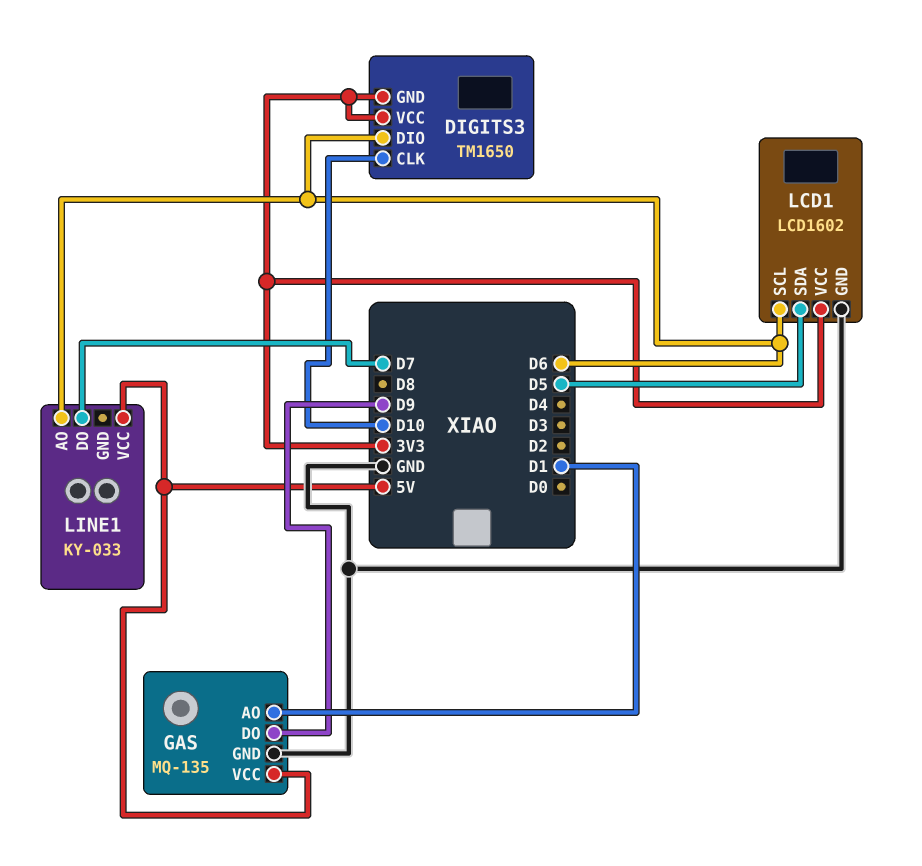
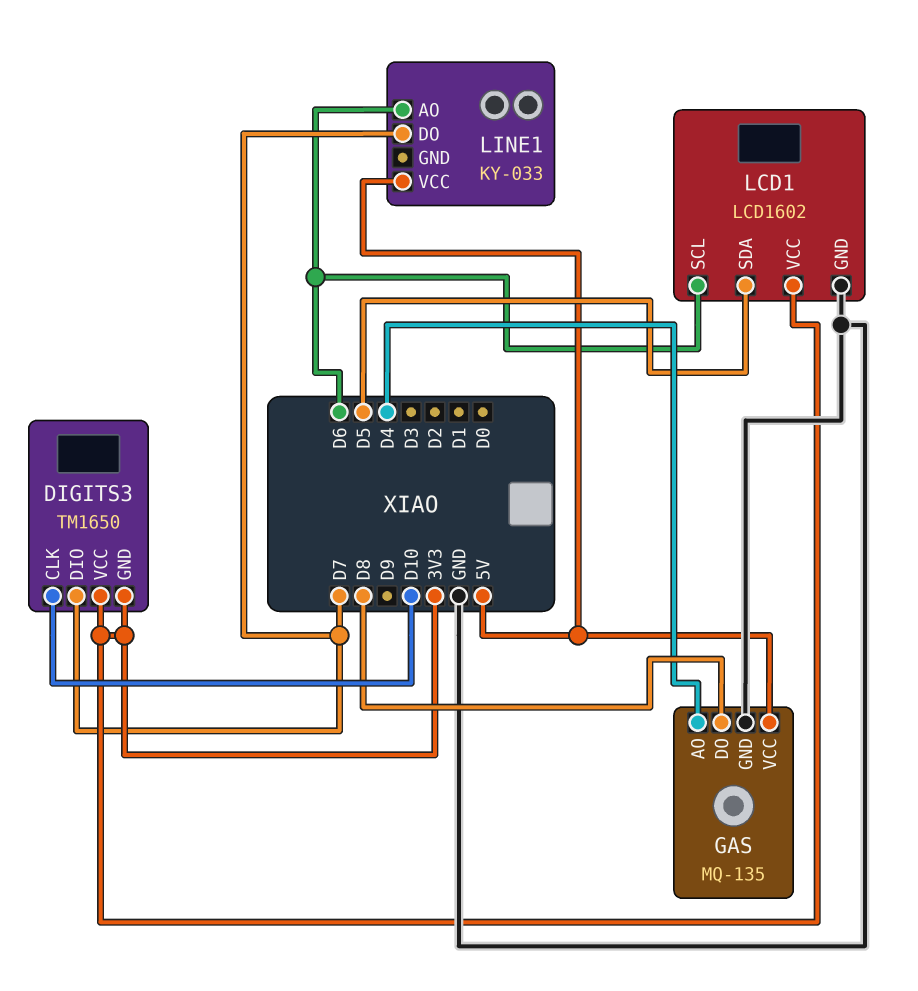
DIGITS3 pin DIO: D6 -> D7
GAS pin AO: D1 -> D4
GAS pin DO: D9 -> D8

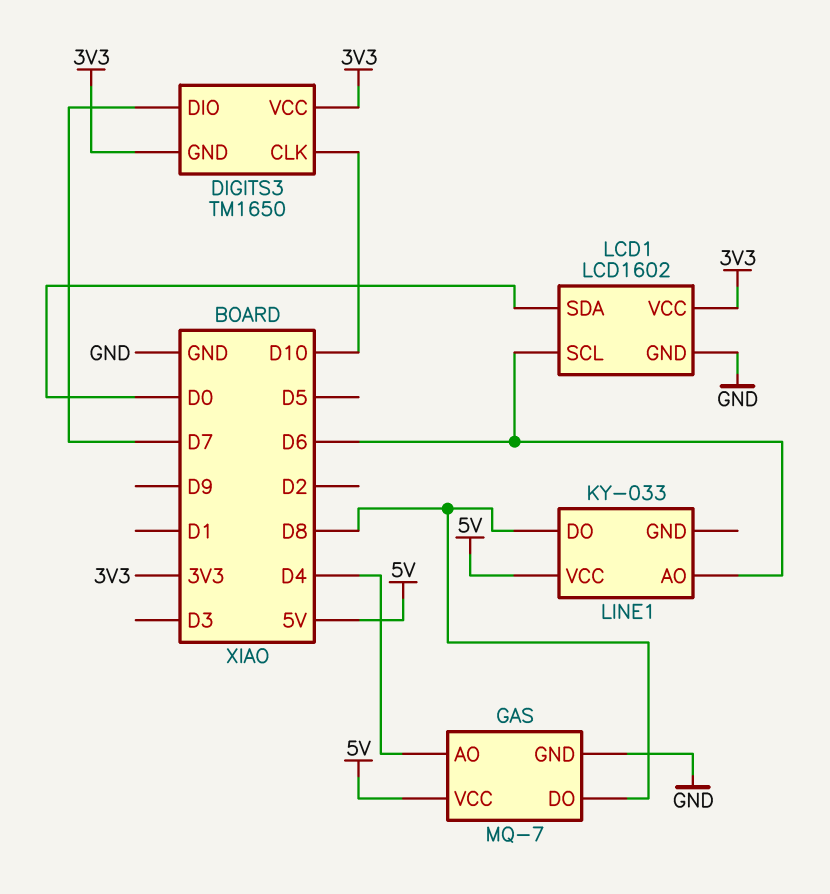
GAS: MQ-135 -> MQ-7
LCD1 pin SDA: D5 -> D0
LINE1 pin DO: D7 -> D8

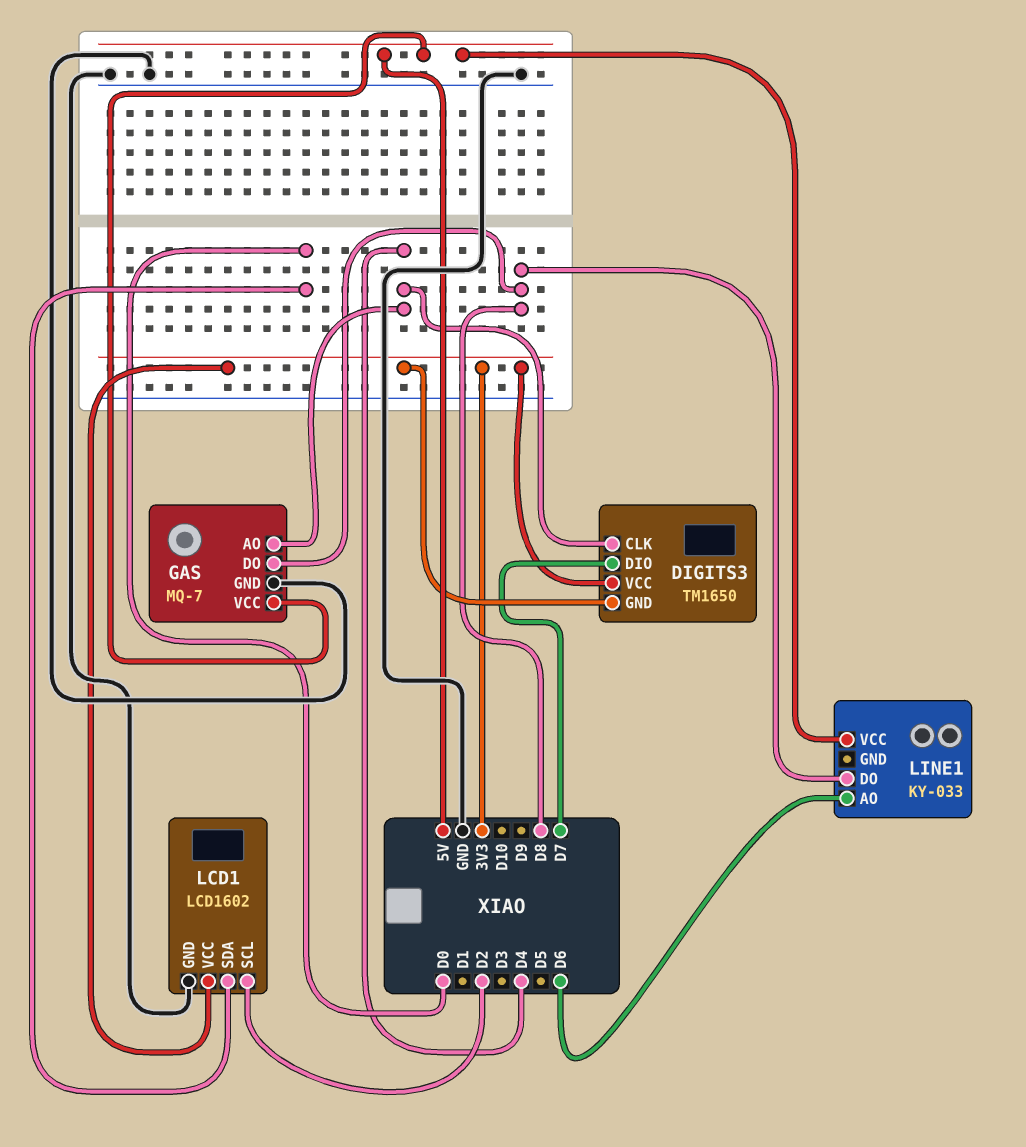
DIGITS3 pin CLK: D10 -> D4
LCD1 pin SCL: D6 -> D2

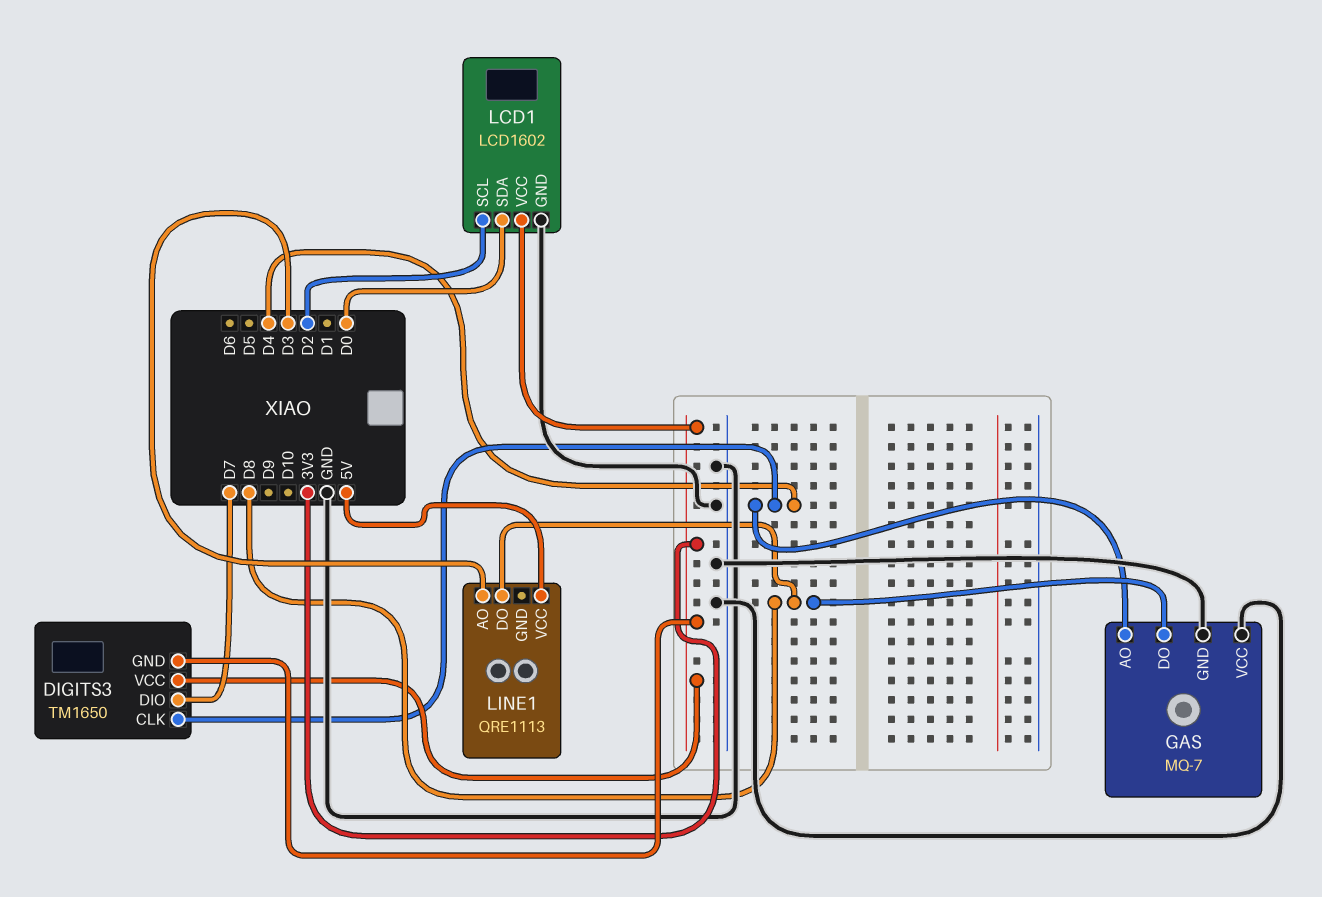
GAS pin VCC: 5V -> GND
LINE1: KY-033 -> QRE1113
LINE1 pin AO: D6 -> D3

